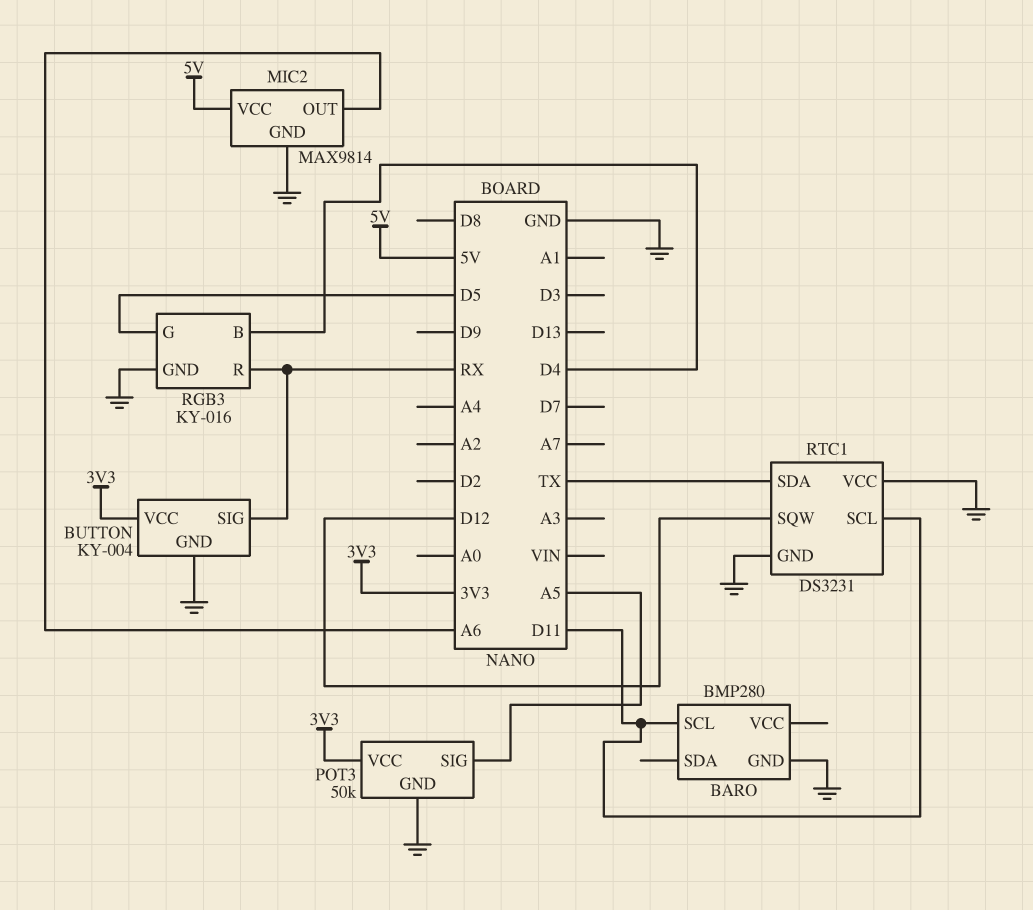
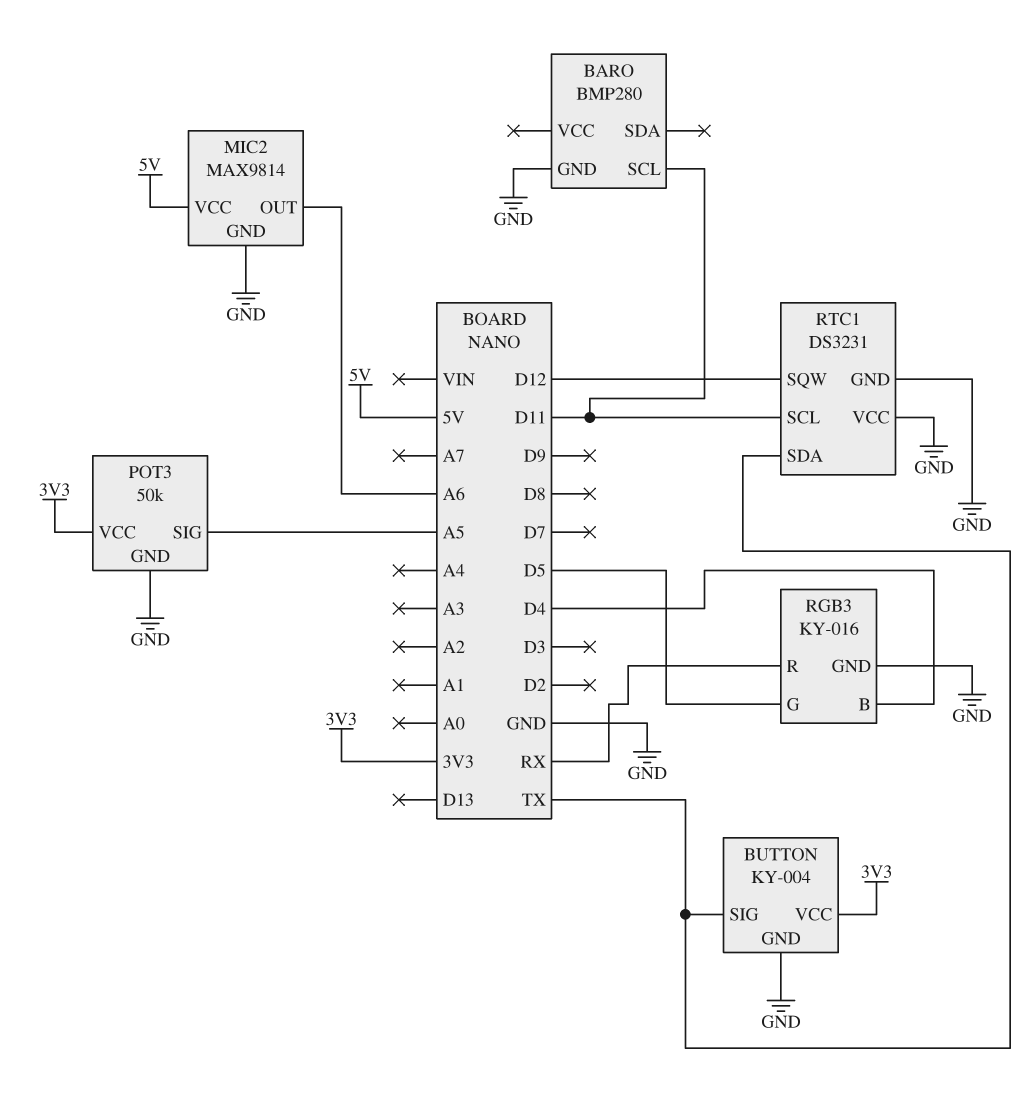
BUTTON pin SIG: RX -> TX

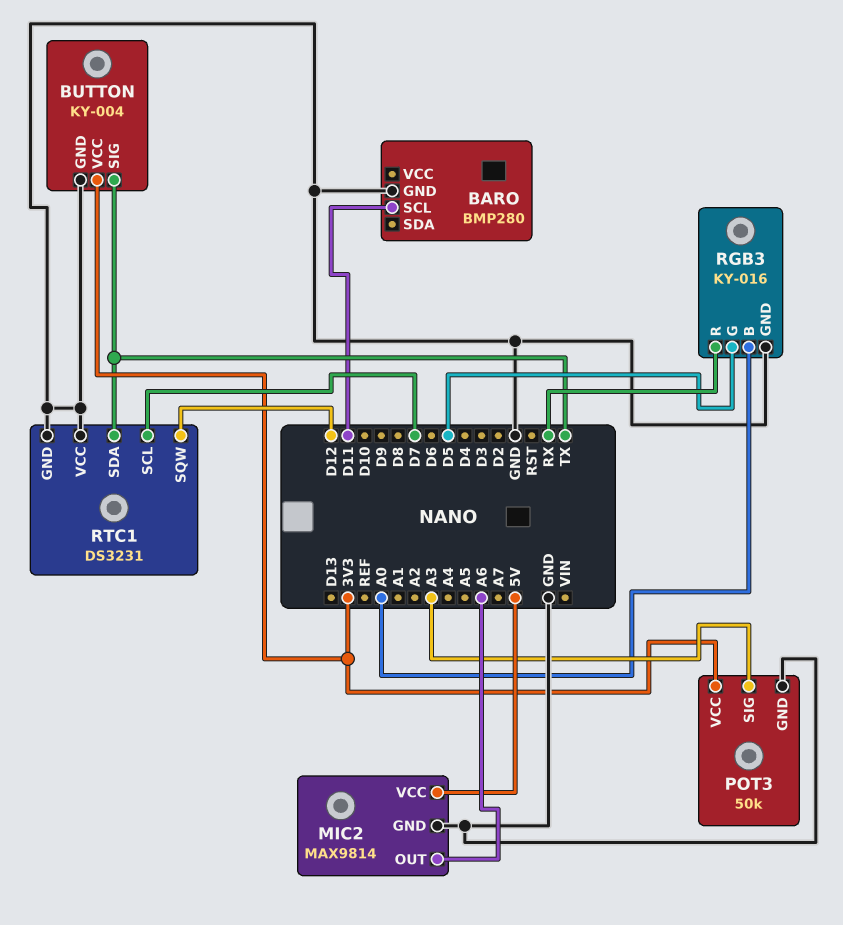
POT3 pin SIG: A5 -> A3
RGB3 pin B: D4 -> A0
RTC1 pin SCL: D11 -> D7

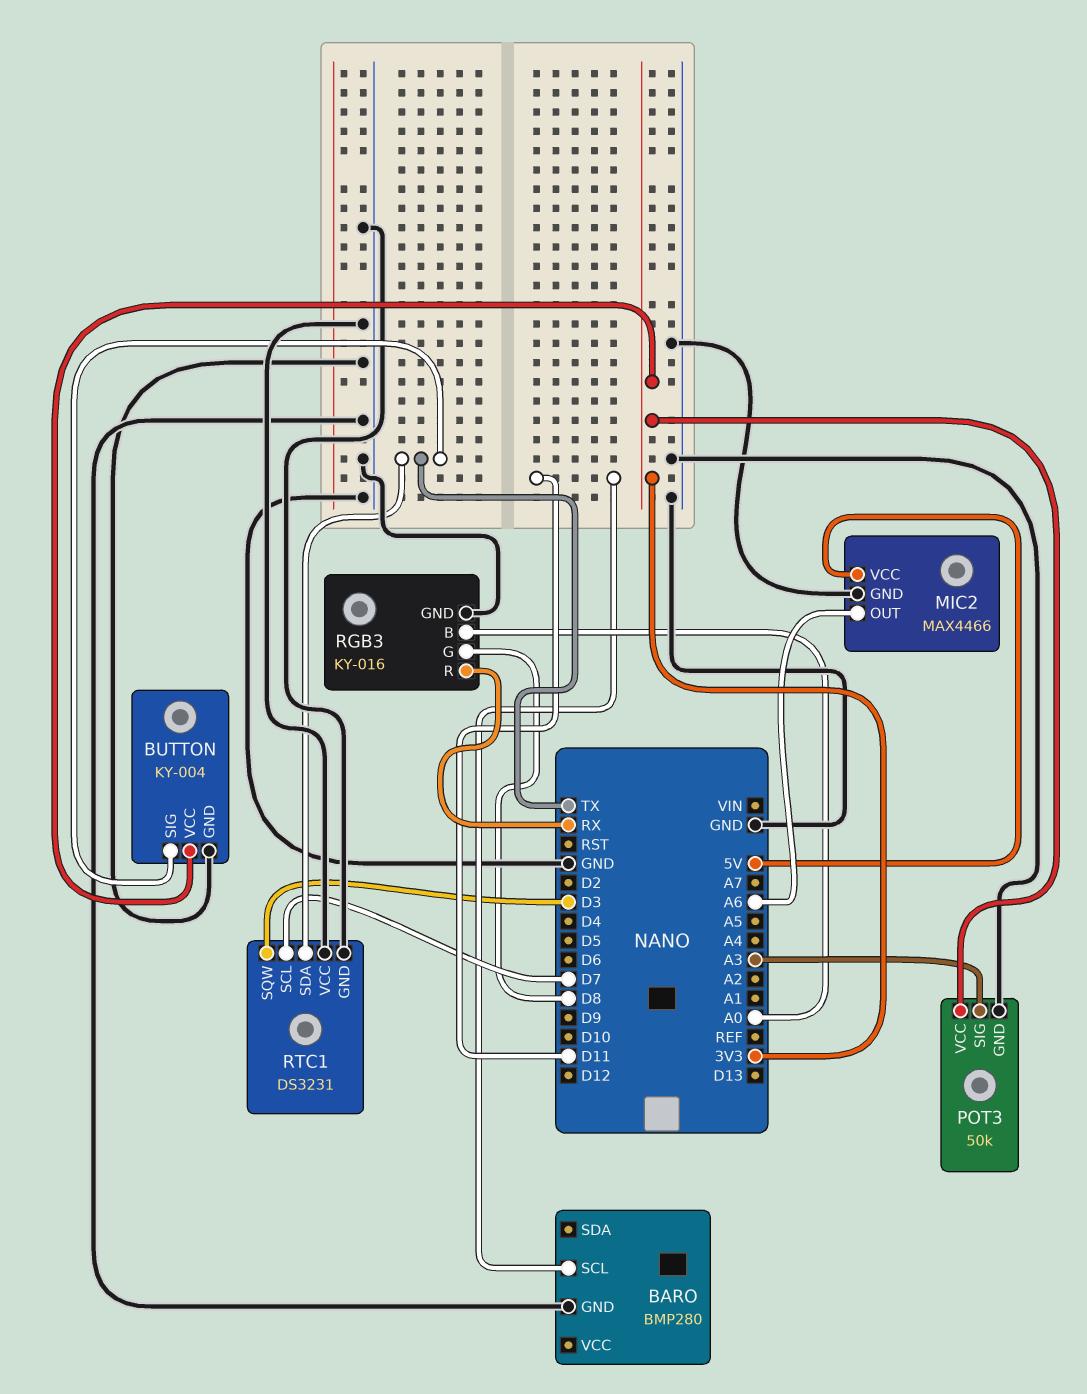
MIC2: MAX9814 -> MAX4466
RGB3 pin G: D5 -> D8
RTC1 pin SQW: D12 -> D3

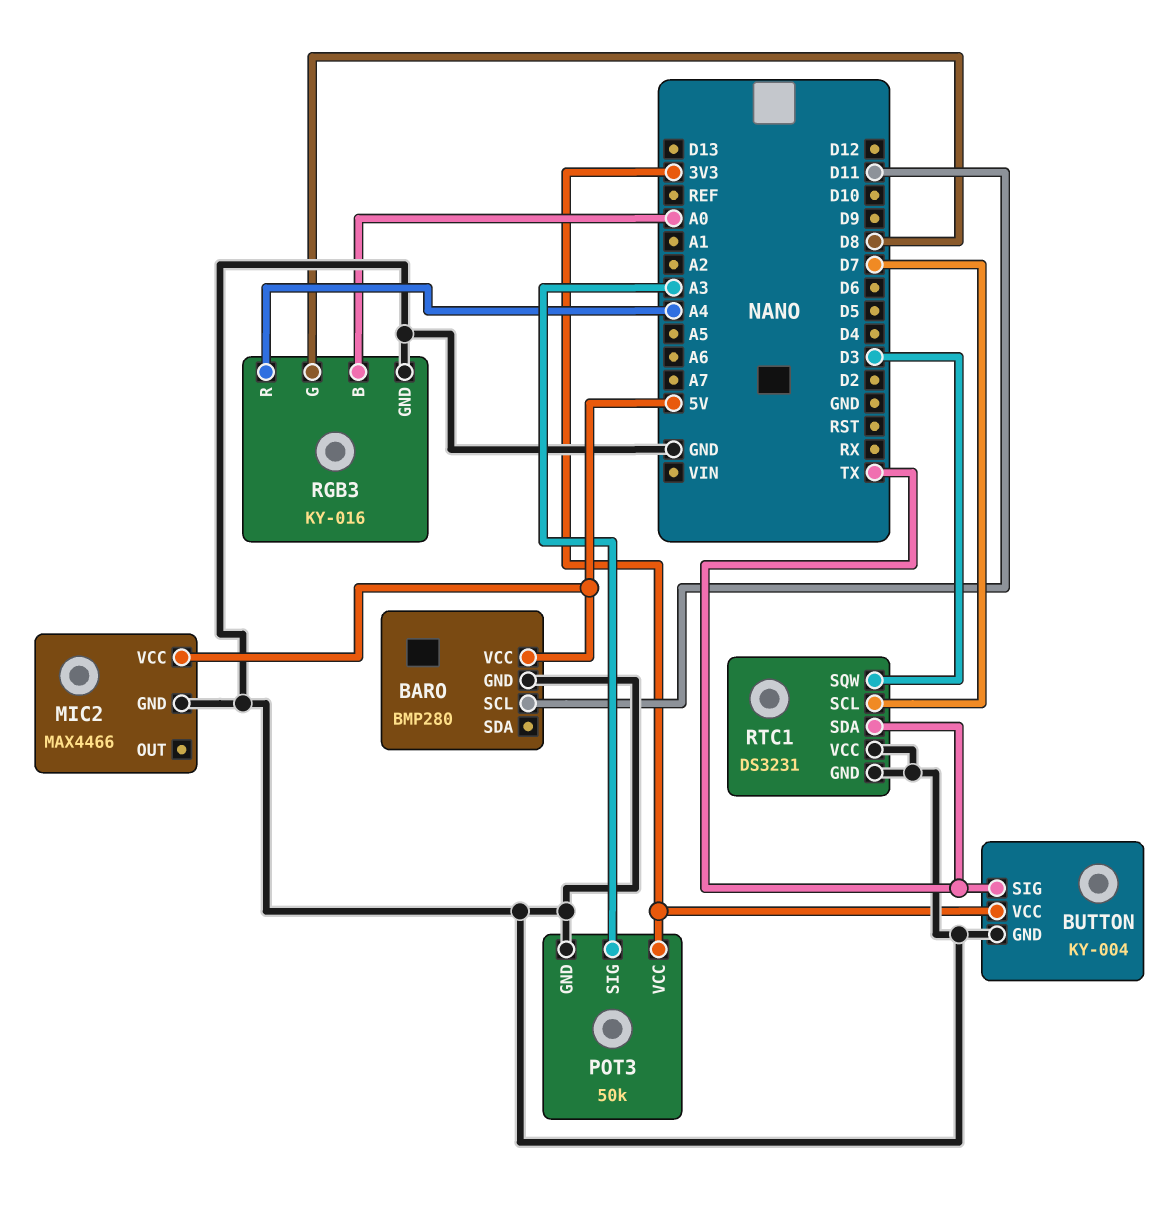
BARO pin VCC: none -> 5V
MIC2 pin OUT: A6 -> none
RGB3 pin R: RX -> A4

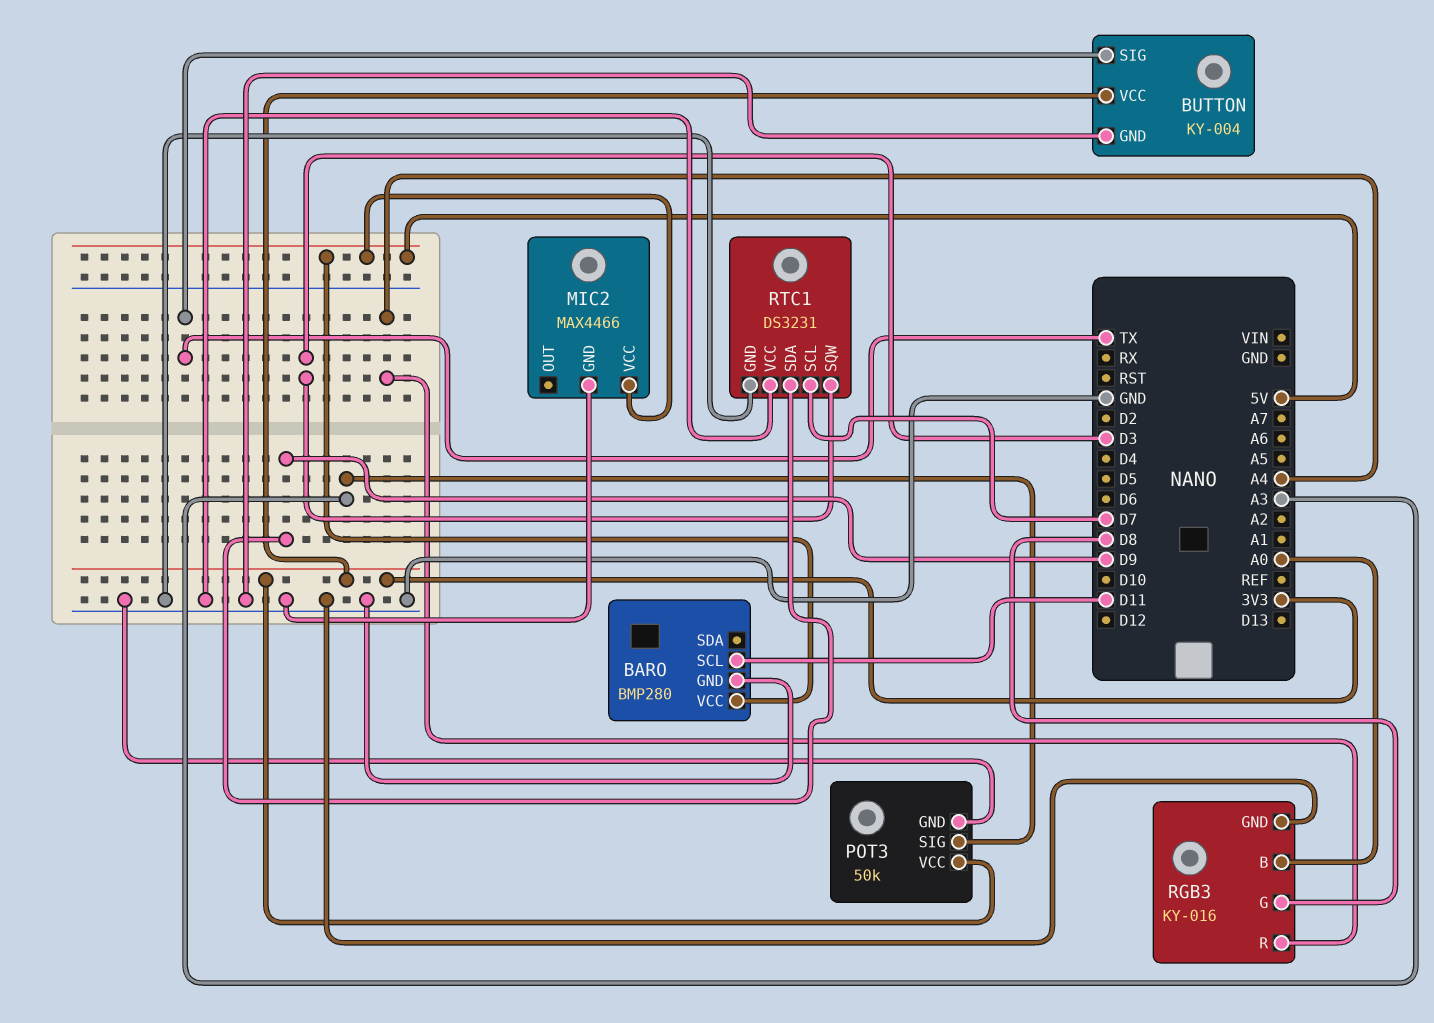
RTC1 pin SDA: TX -> D9

